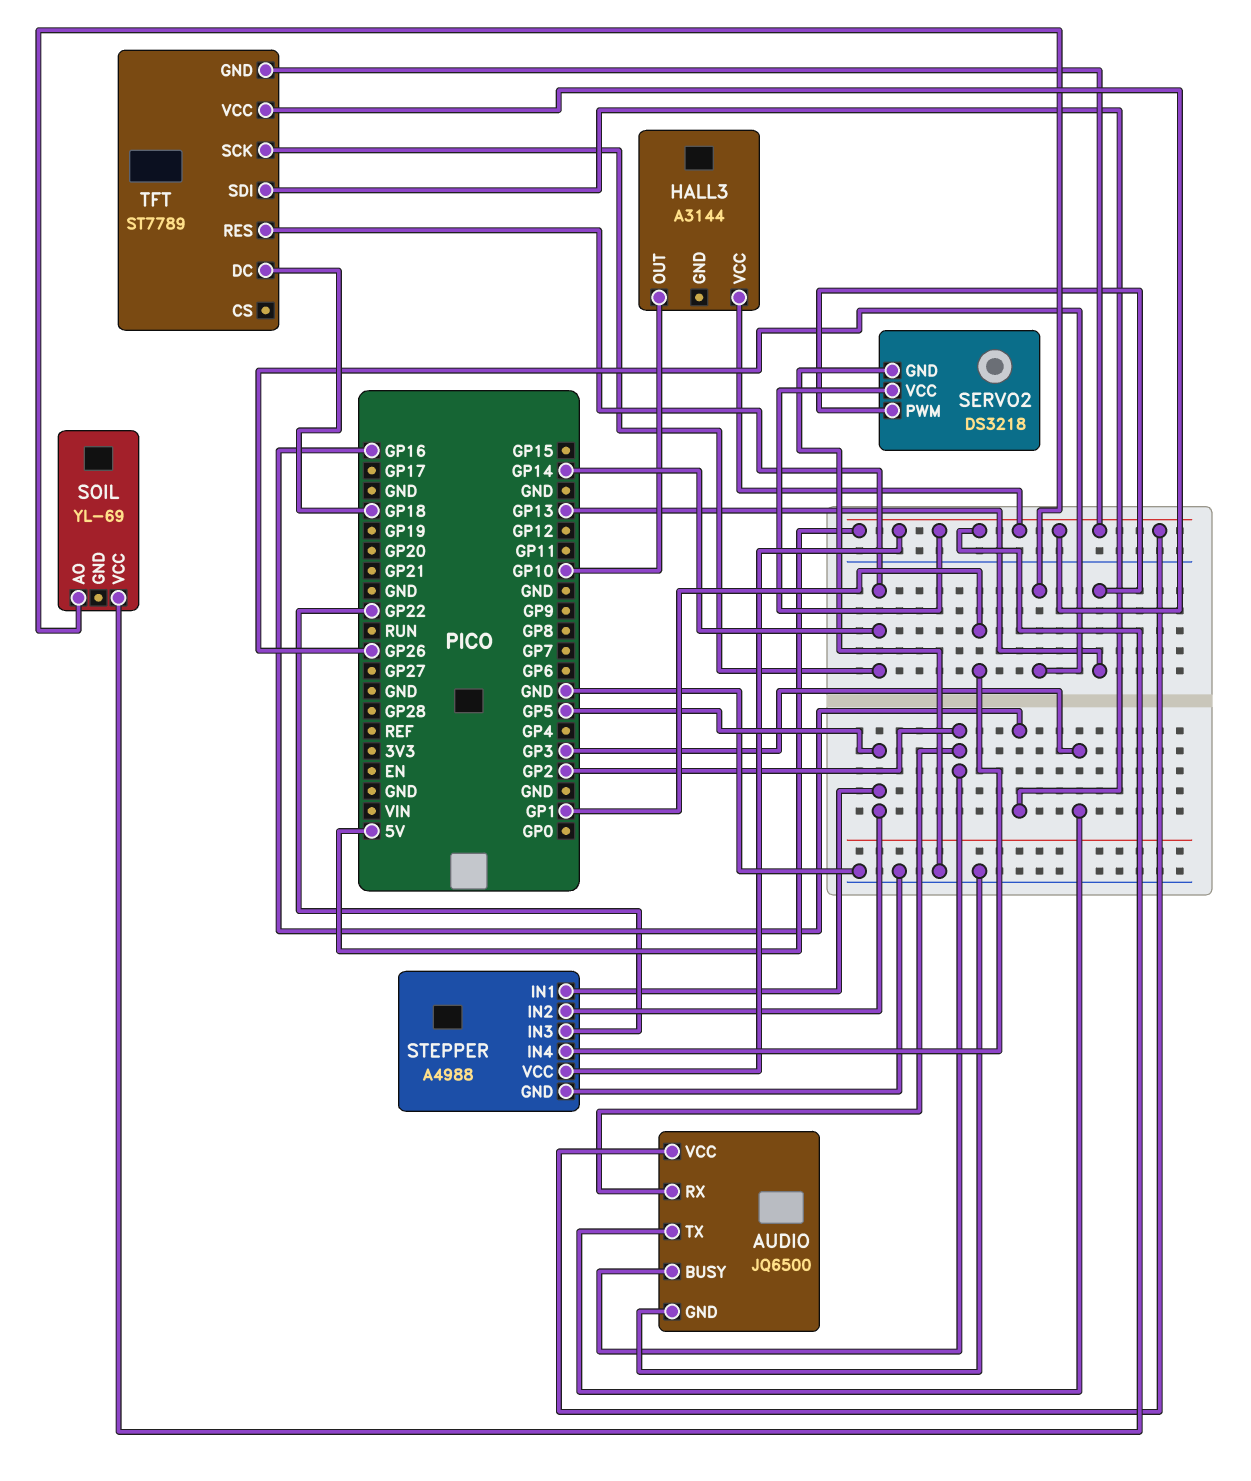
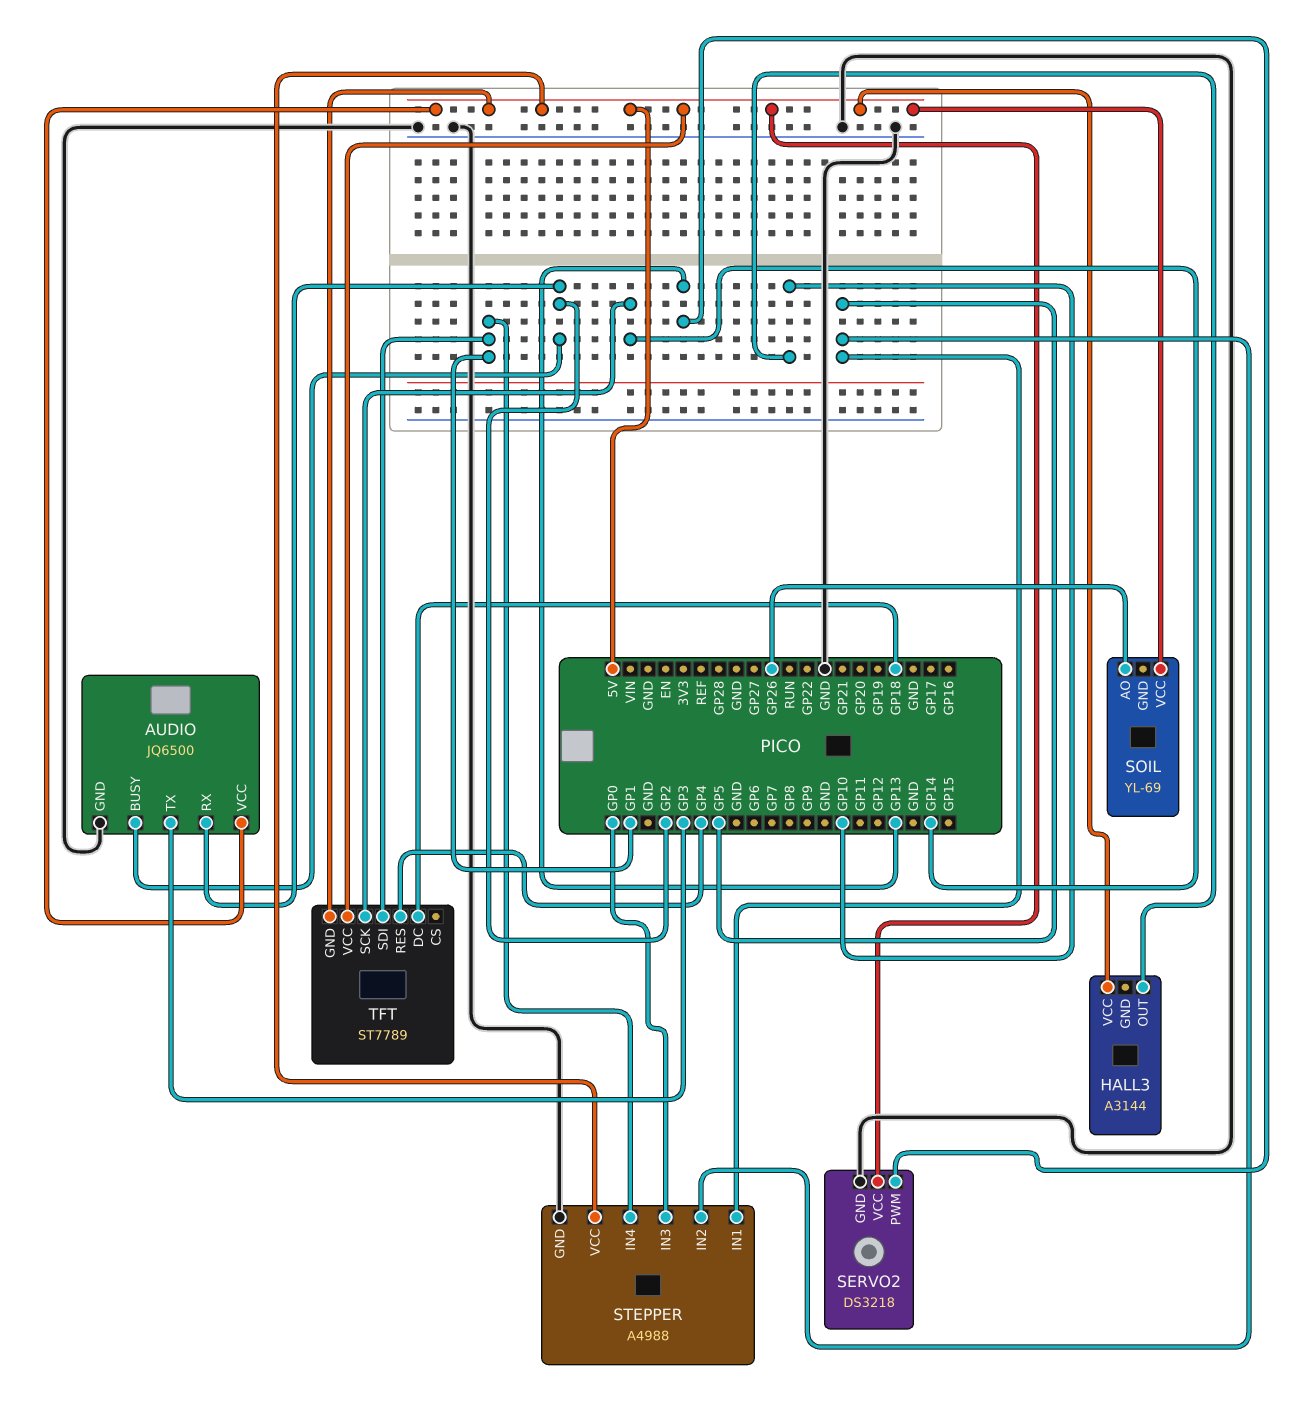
STEPPER pin IN3: GP22 -> GP0
TFT pin RES: GP14 -> GP4
TFT pin SDI: GP16 -> GP1

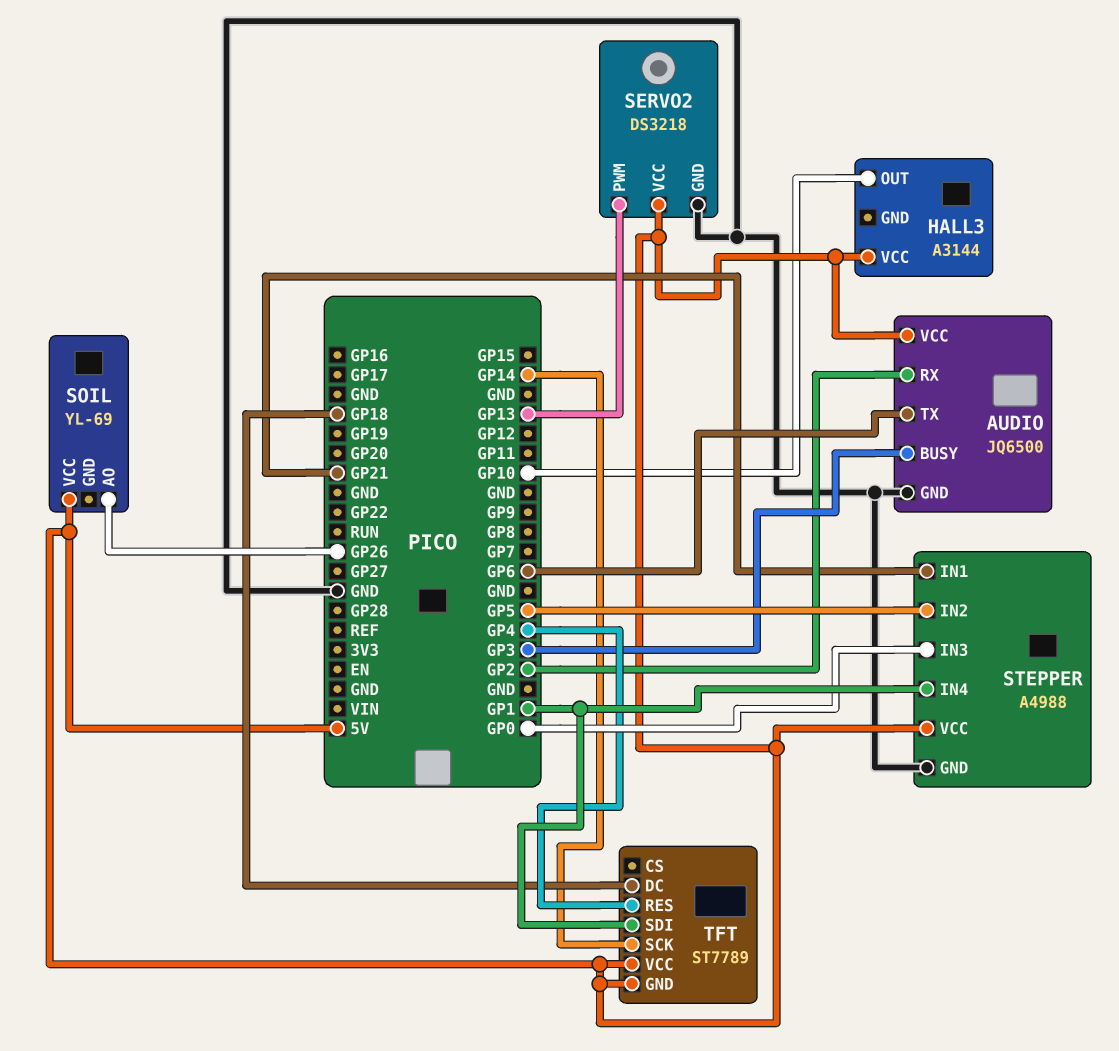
AUDIO pin BUSY: GP2 -> GP3
AUDIO pin TX: GP3 -> GP6
STEPPER pin IN1: GP5 -> GP21

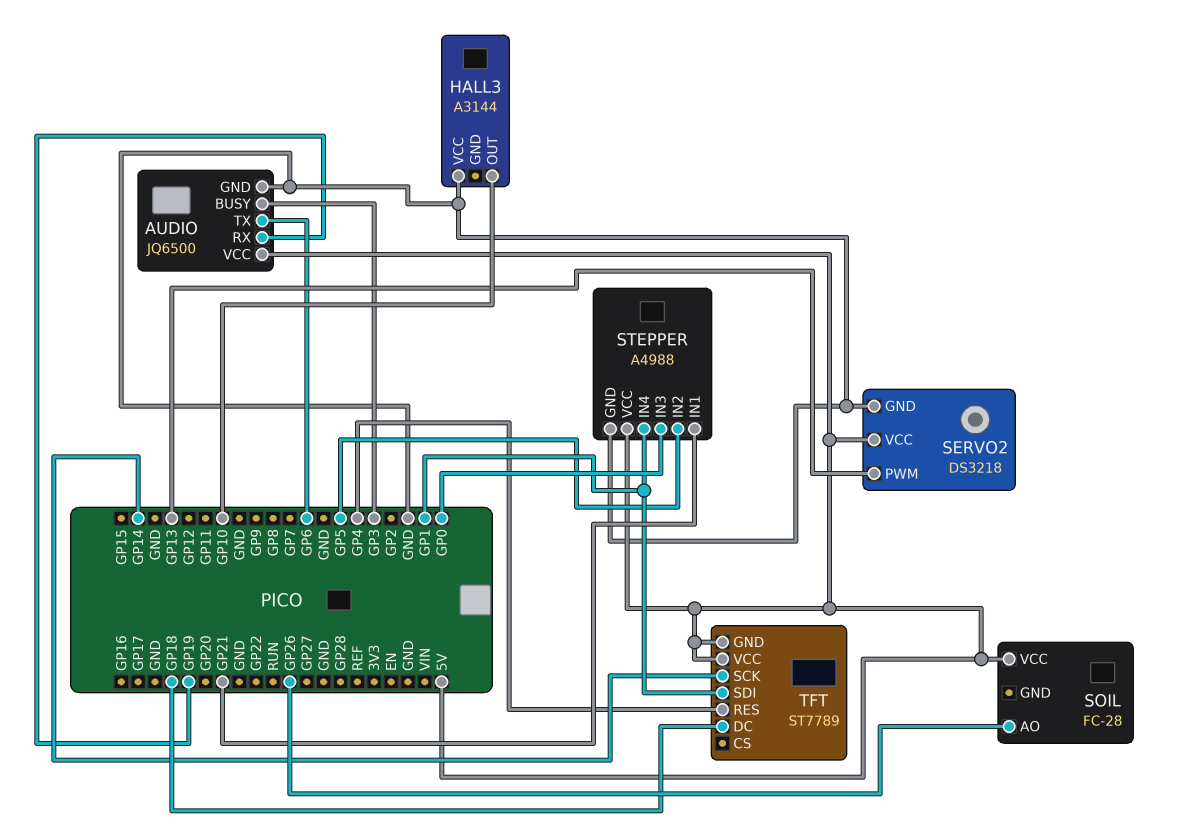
AUDIO pin RX: GP2 -> GP19
HALL3 pin VCC: 5V -> GND
SOIL: YL-69 -> FC-28

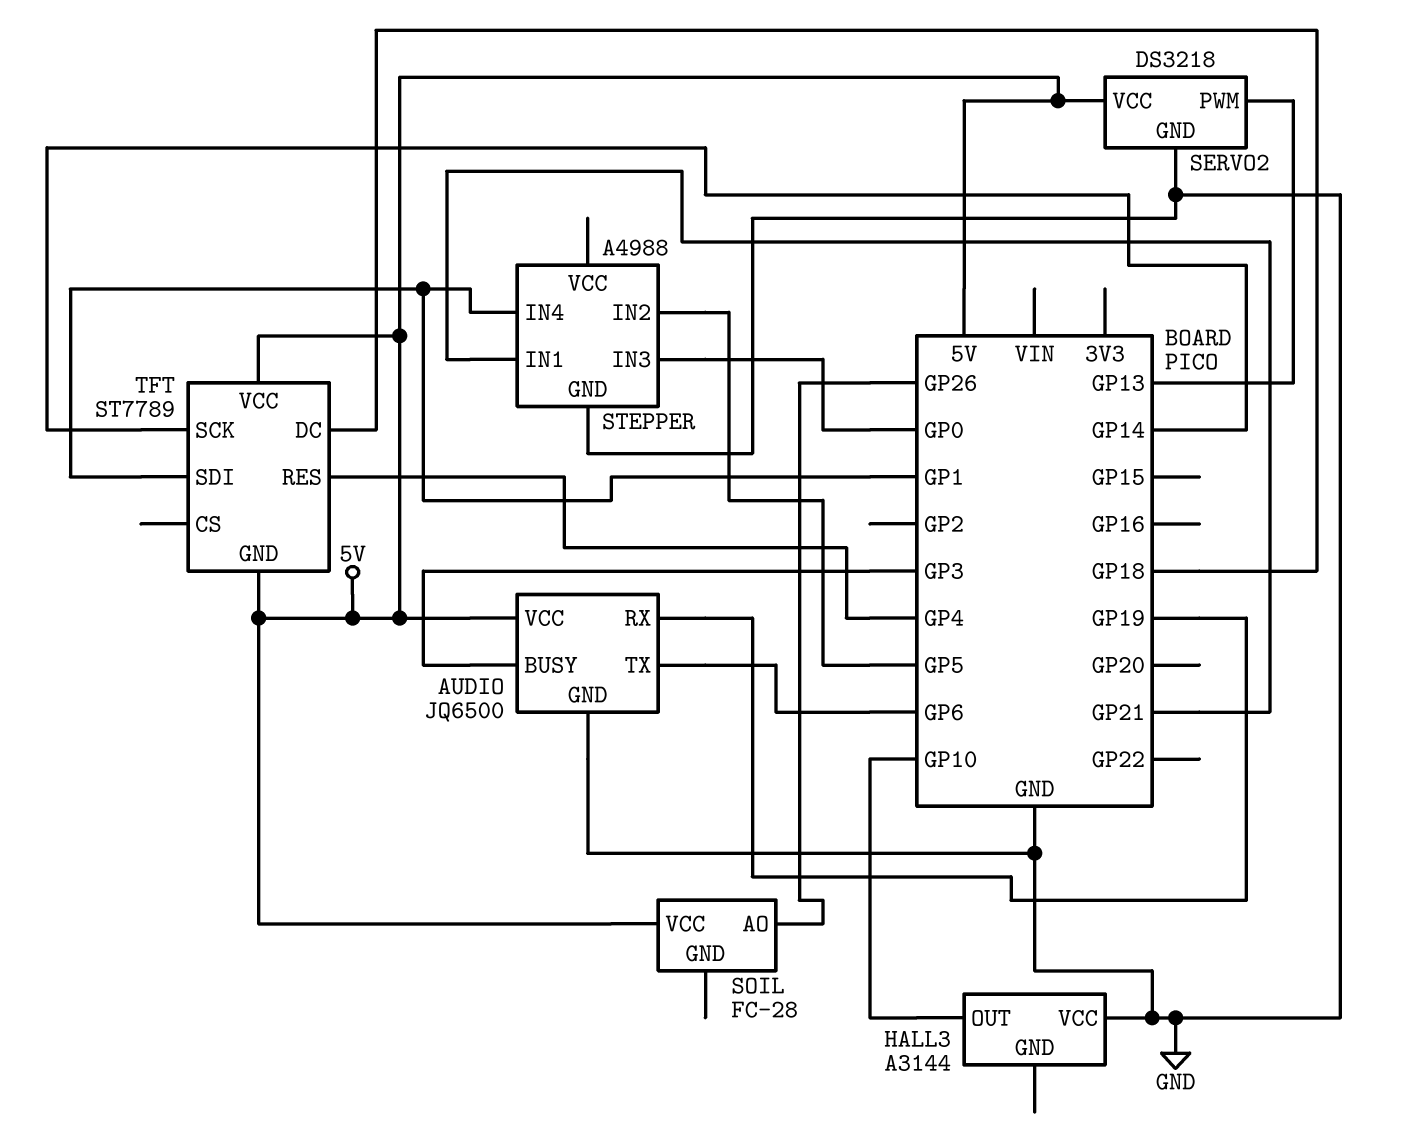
STEPPER pin VCC: 5V -> none

